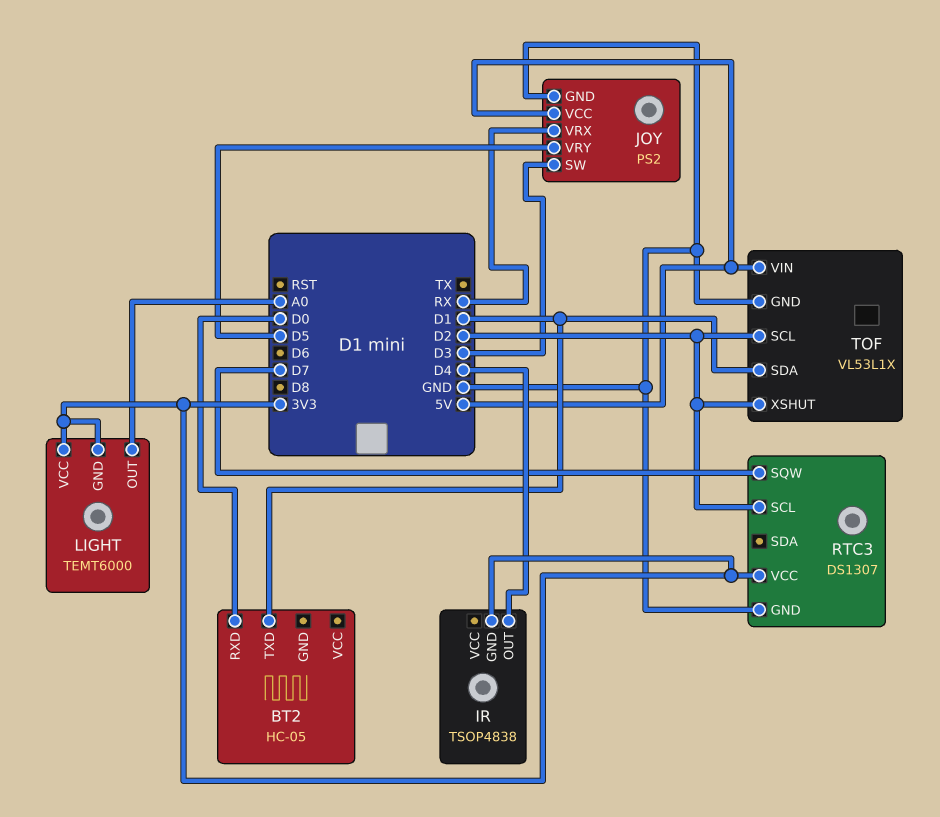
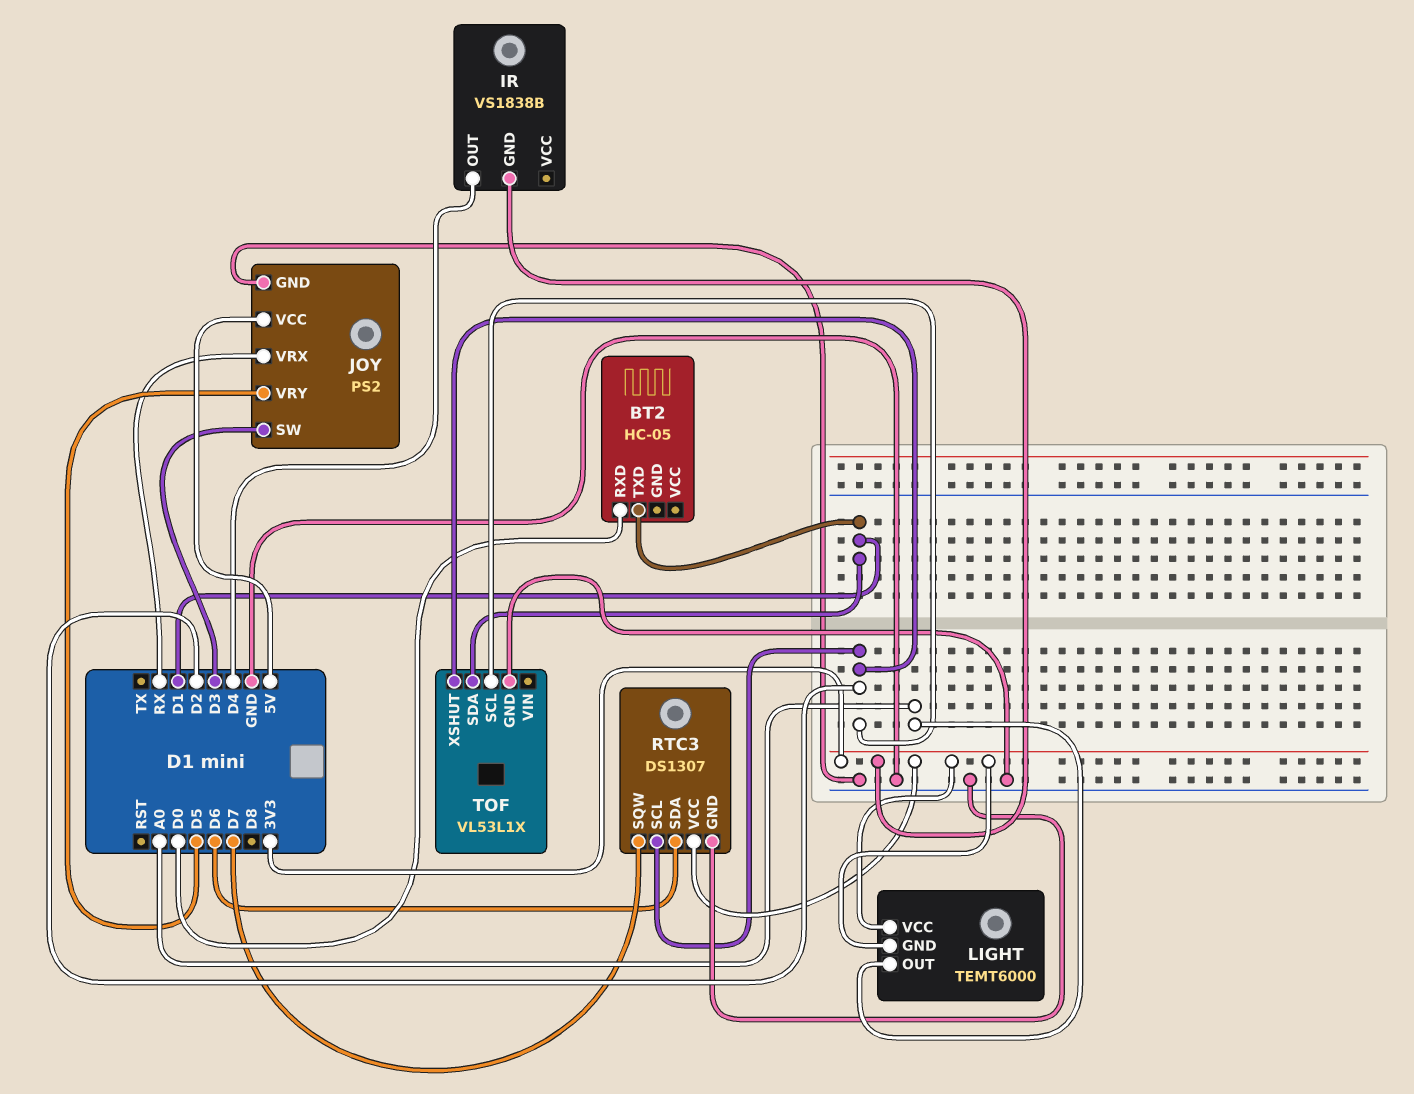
IR: TSOP4838 -> VS1838B
RTC3 pin SDA: none -> D6
TOF pin VIN: 5V -> none

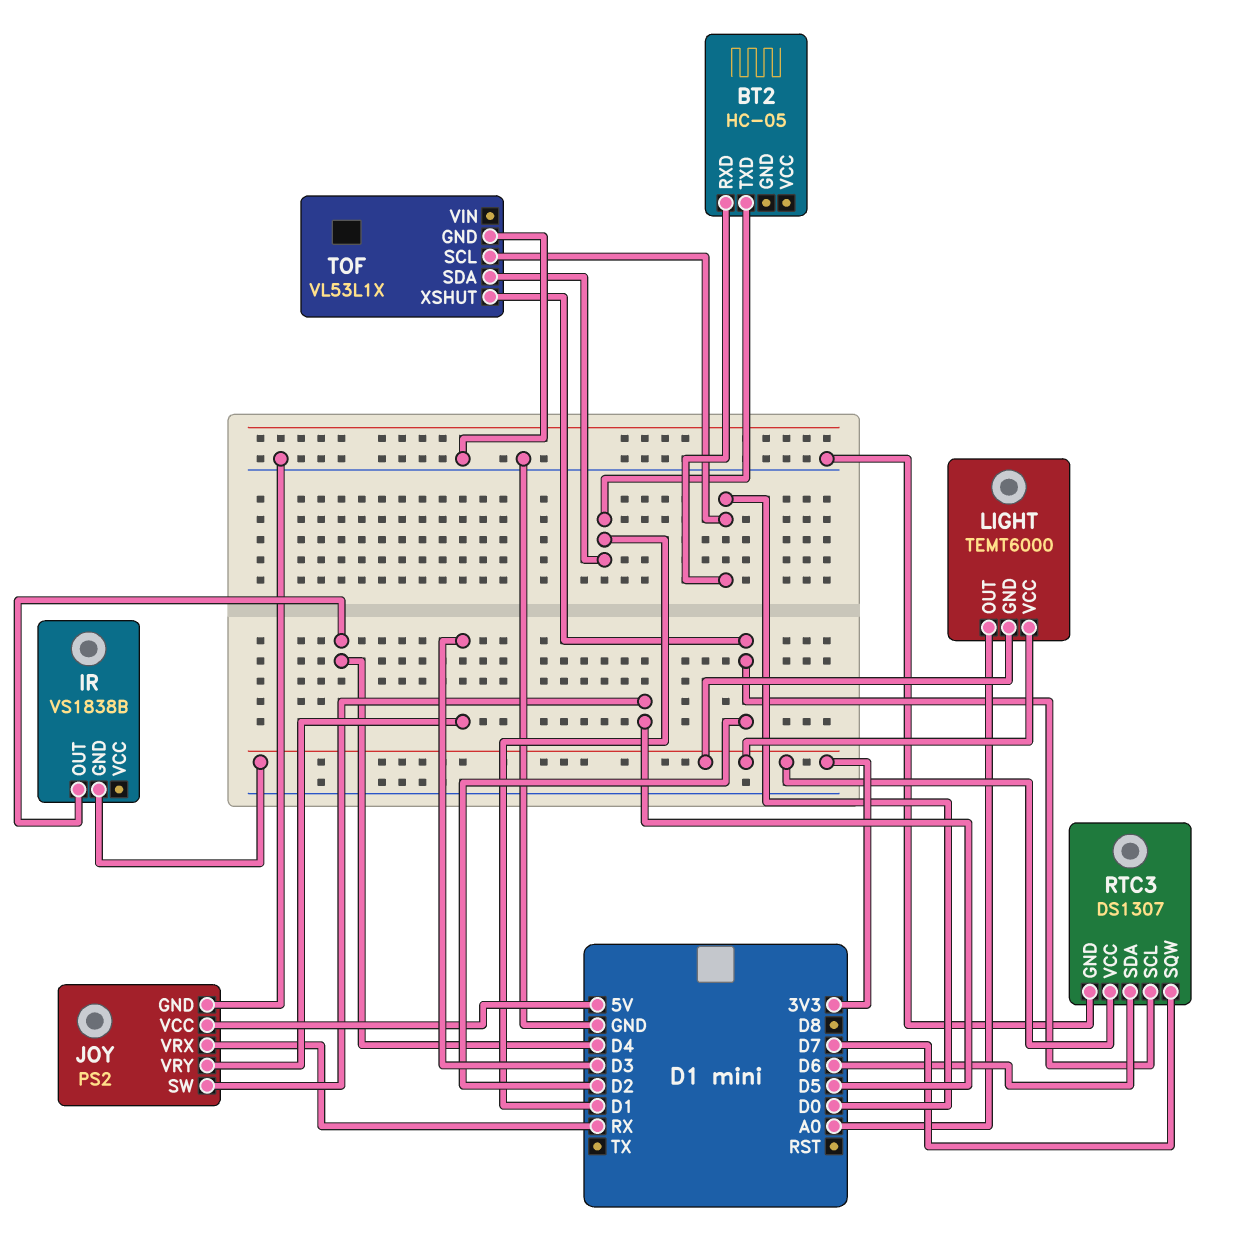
JOY pin SW: D3 -> D5
JOY pin VRY: D5 -> D3
TOF pin SCL: D2 -> D0

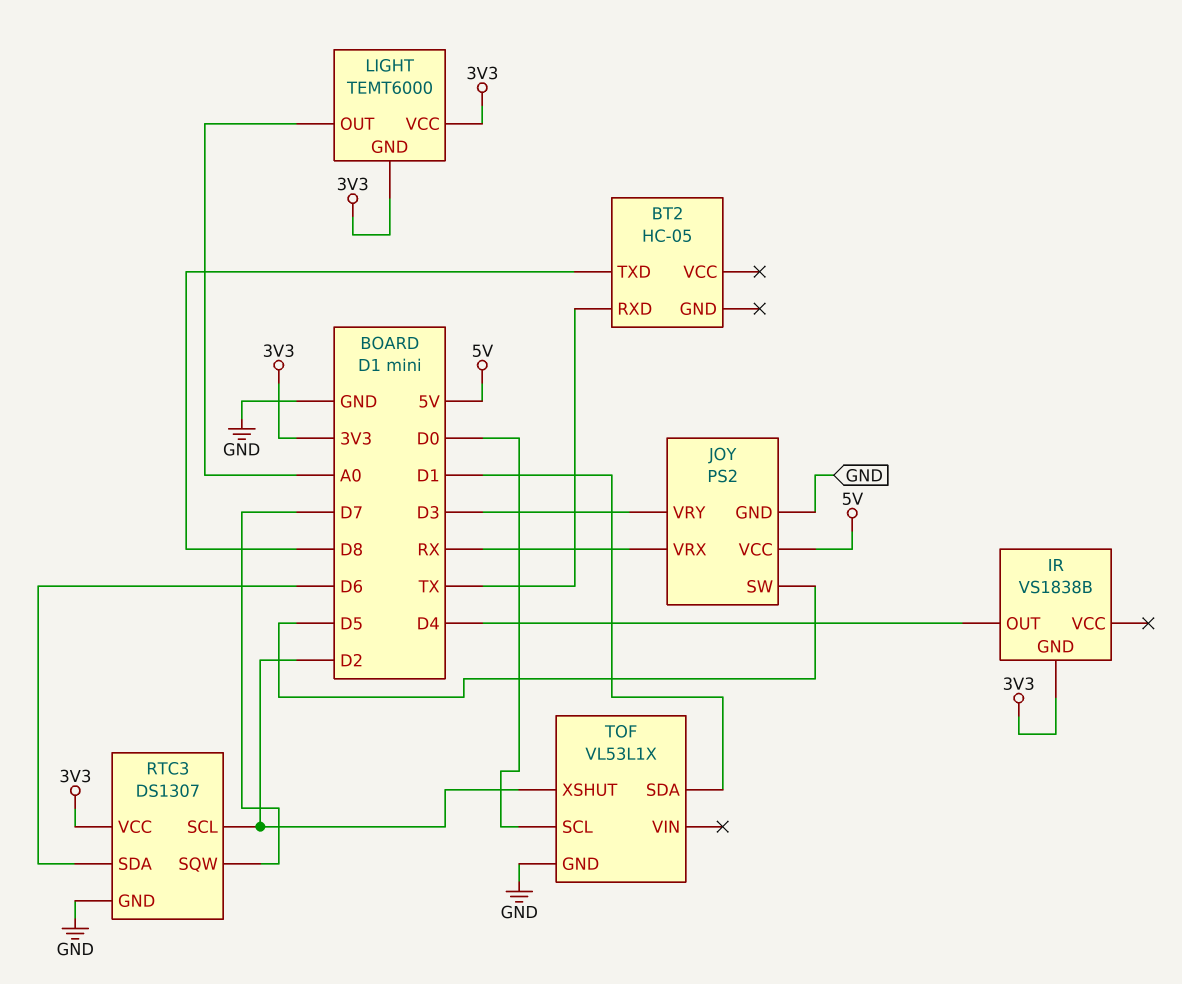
BT2 pin RXD: D0 -> TX
BT2 pin TXD: D1 -> D8

